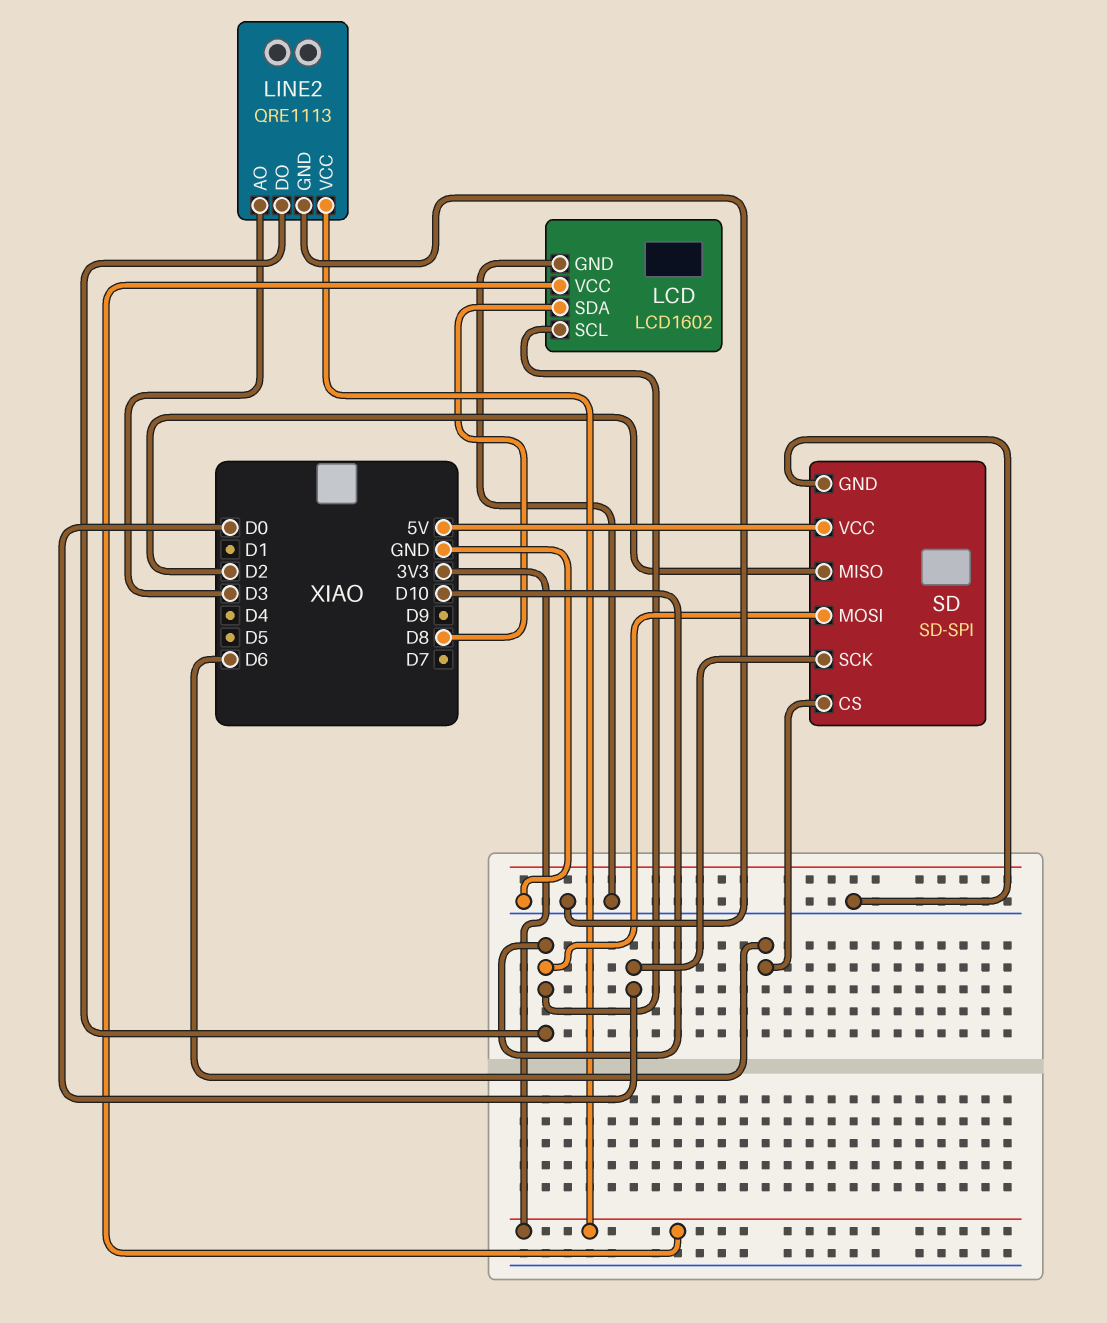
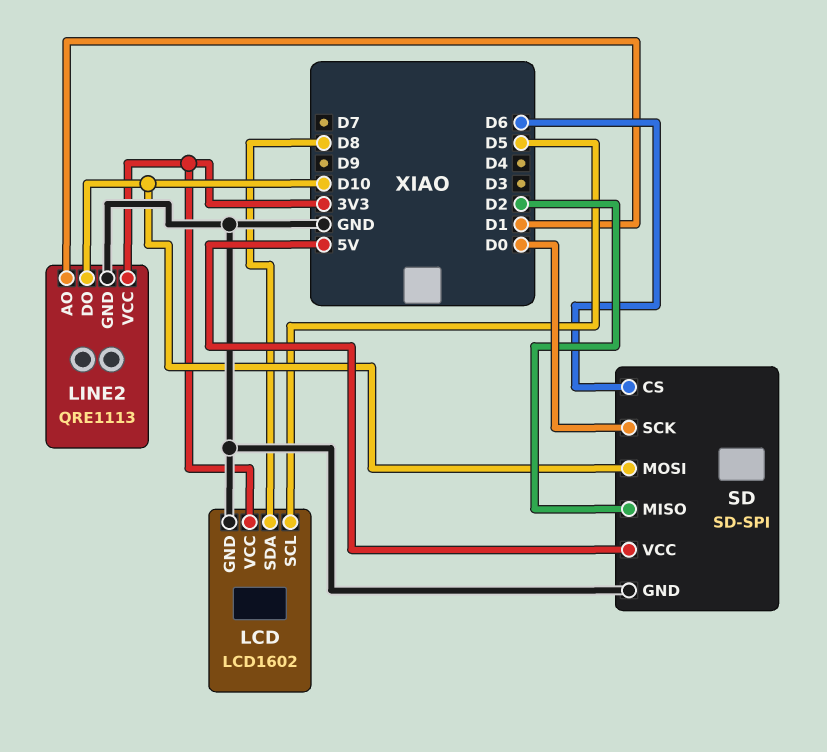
LCD pin SCL: D10 -> D5
LINE2 pin AO: D3 -> D1

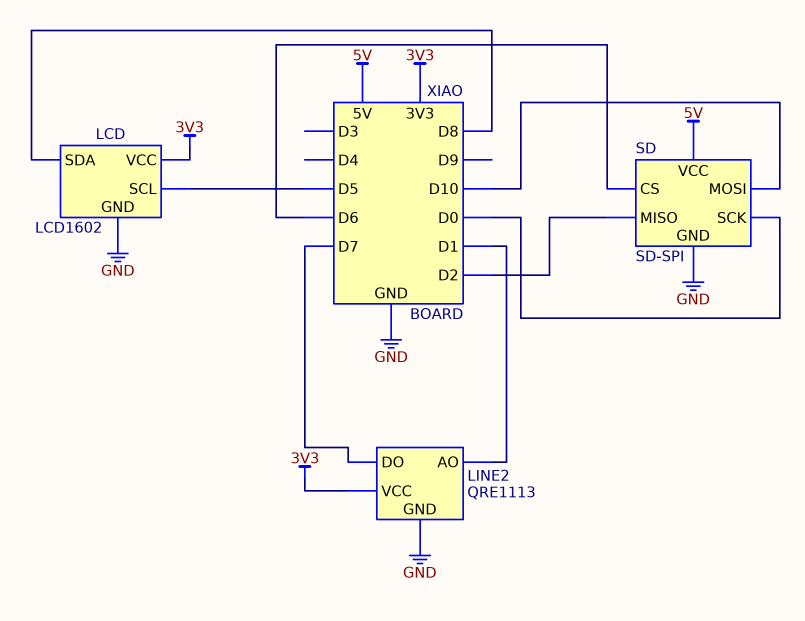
LINE2 pin DO: D10 -> D7

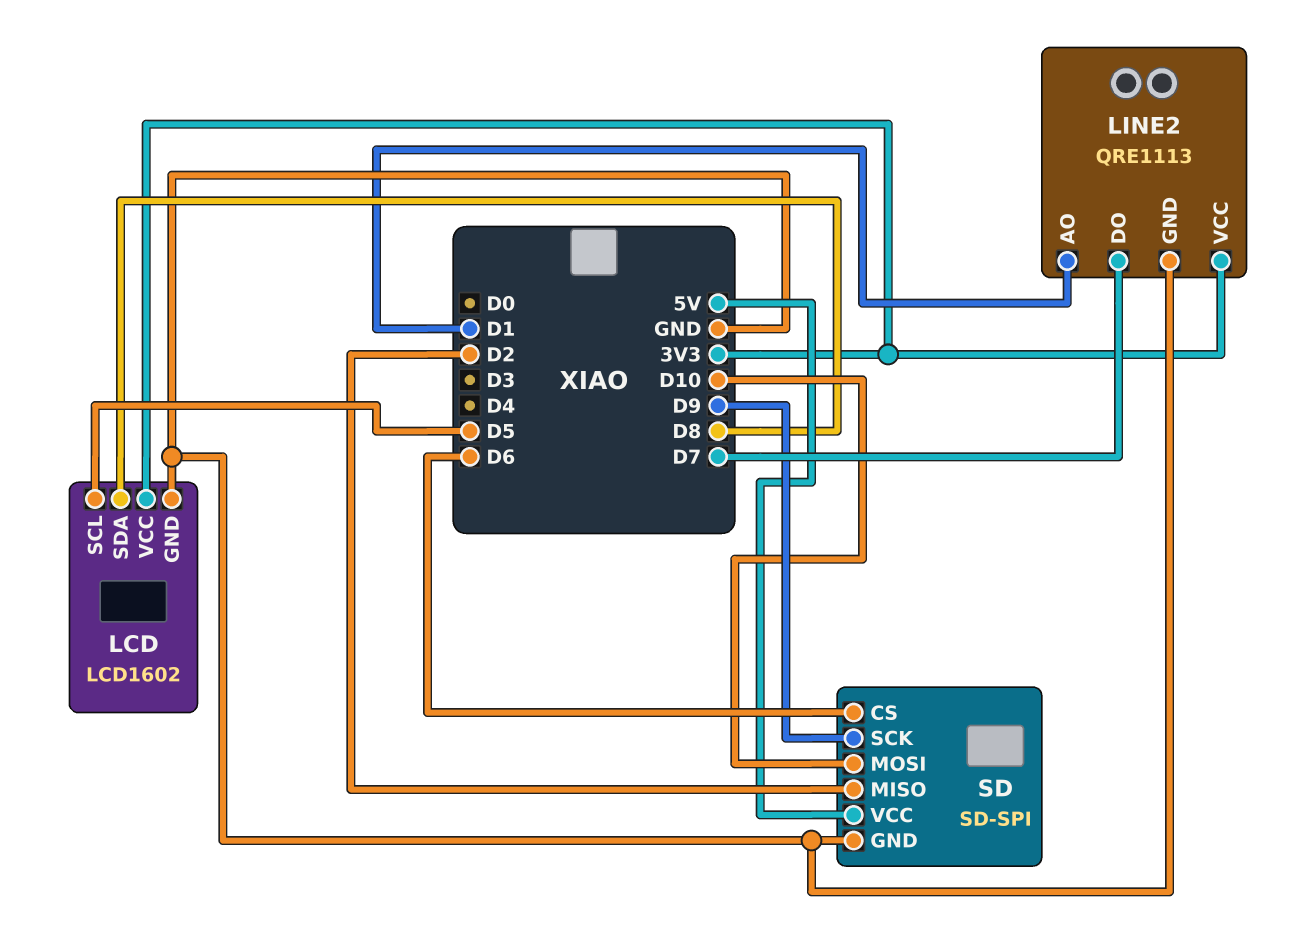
SD pin SCK: D0 -> D9

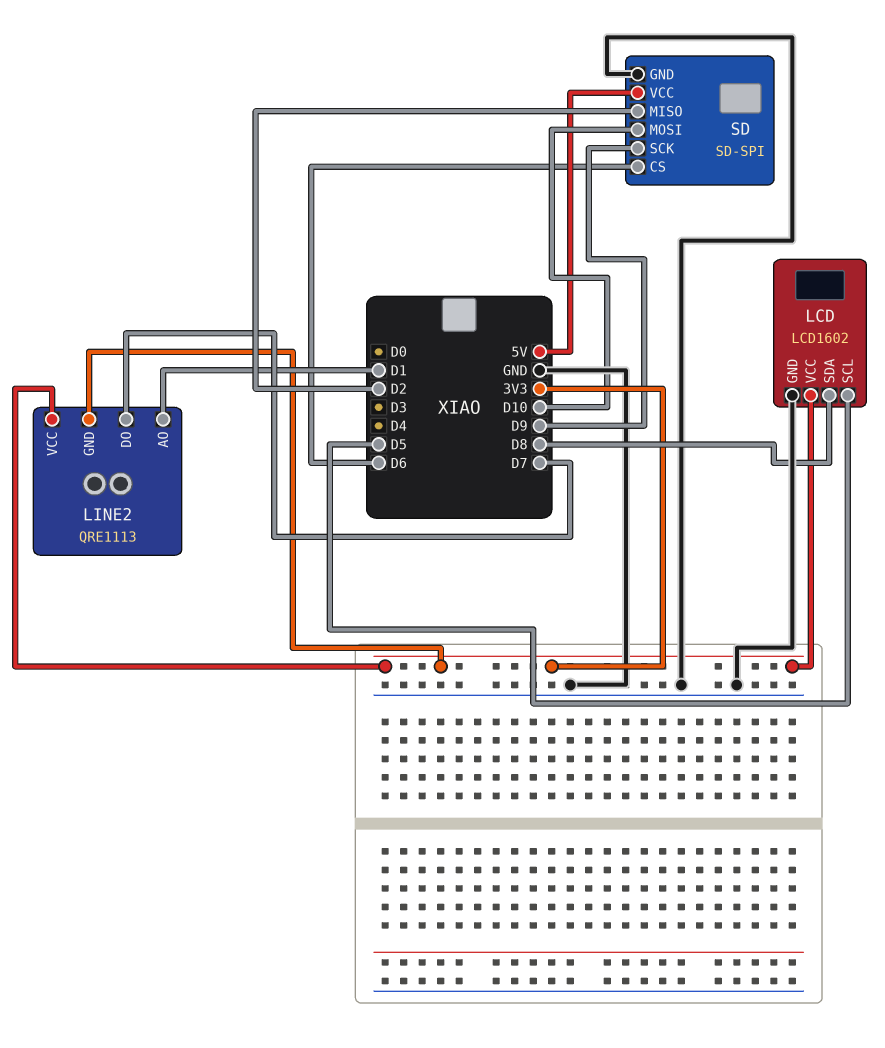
LINE2 pin GND: GND -> 3V3

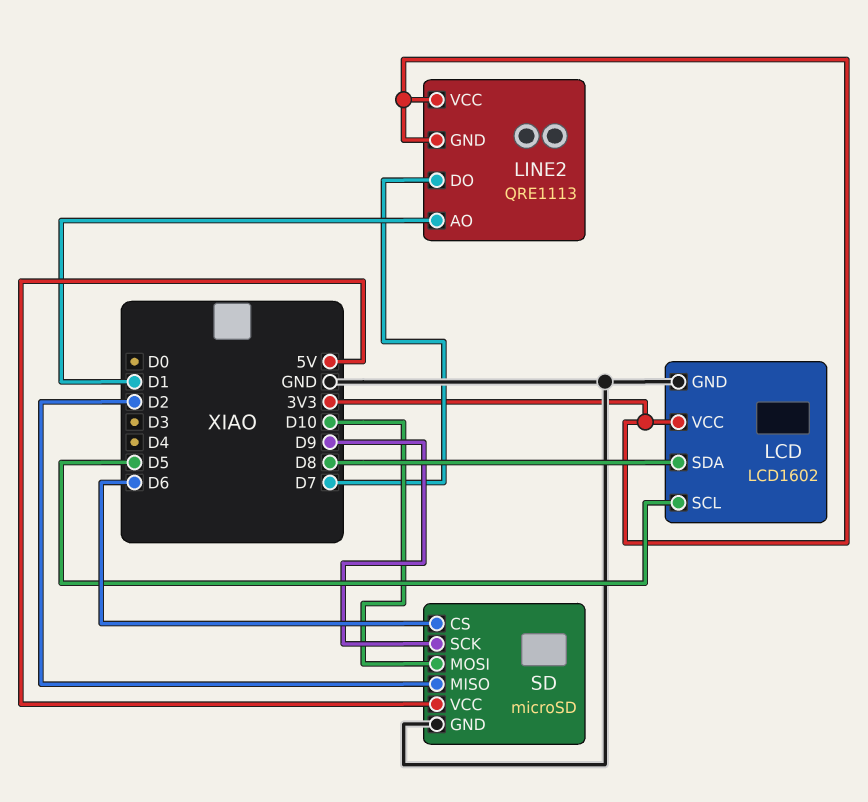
SD: SD-SPI -> microSD

